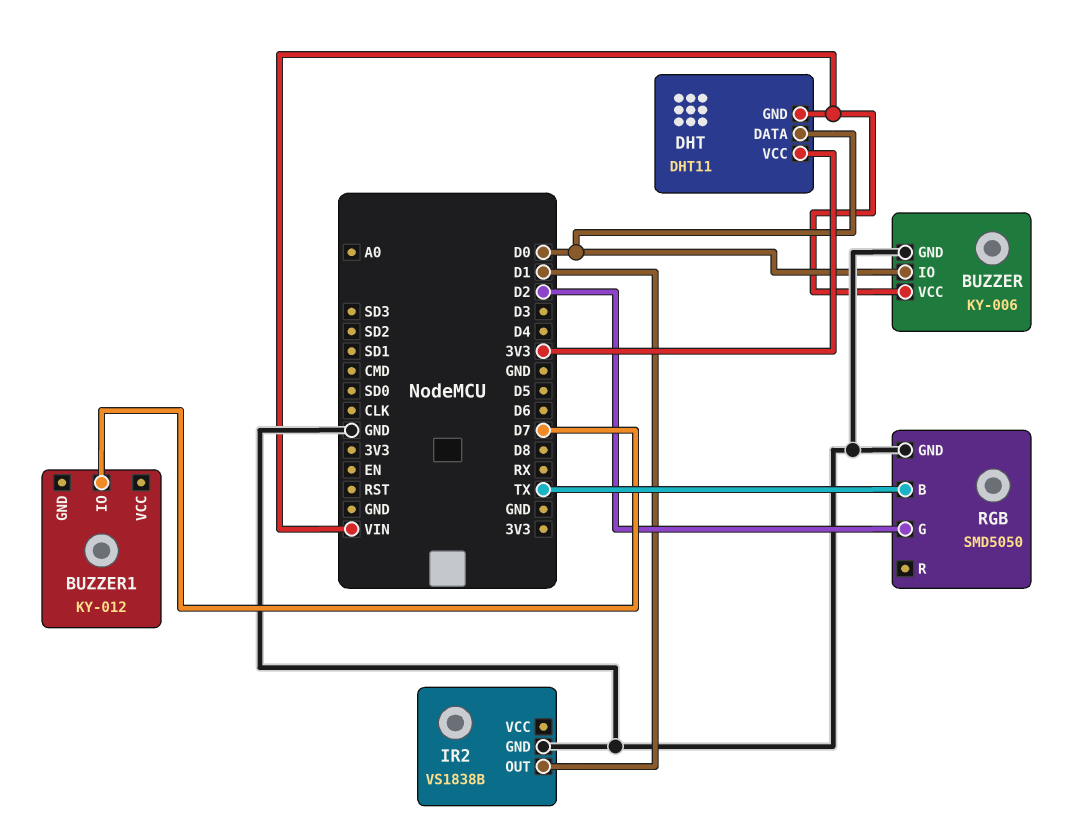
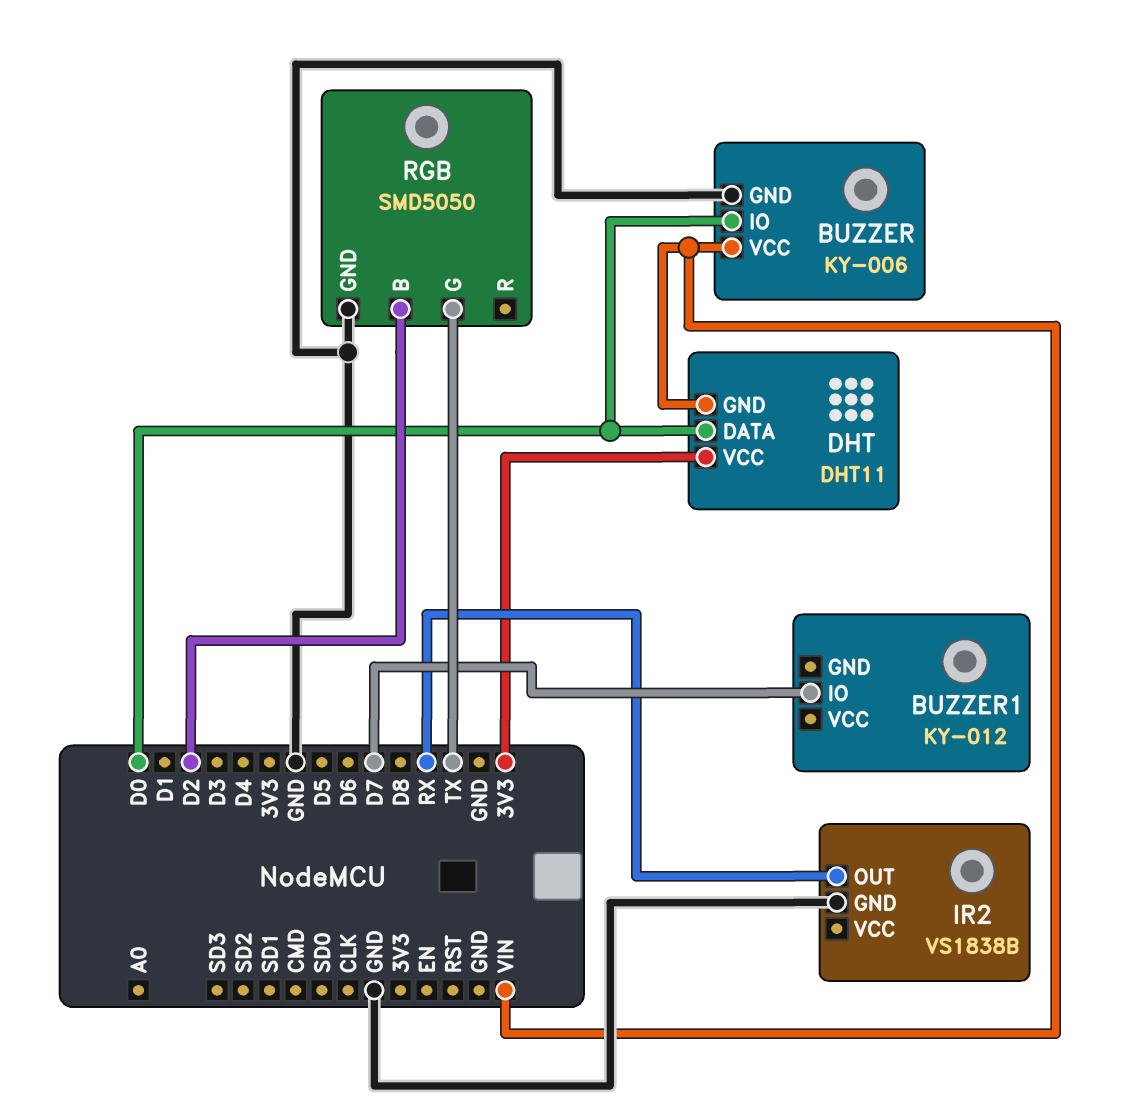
IR2 pin OUT: D1 -> RX
RGB pin B: TX -> D2
RGB pin G: D2 -> TX

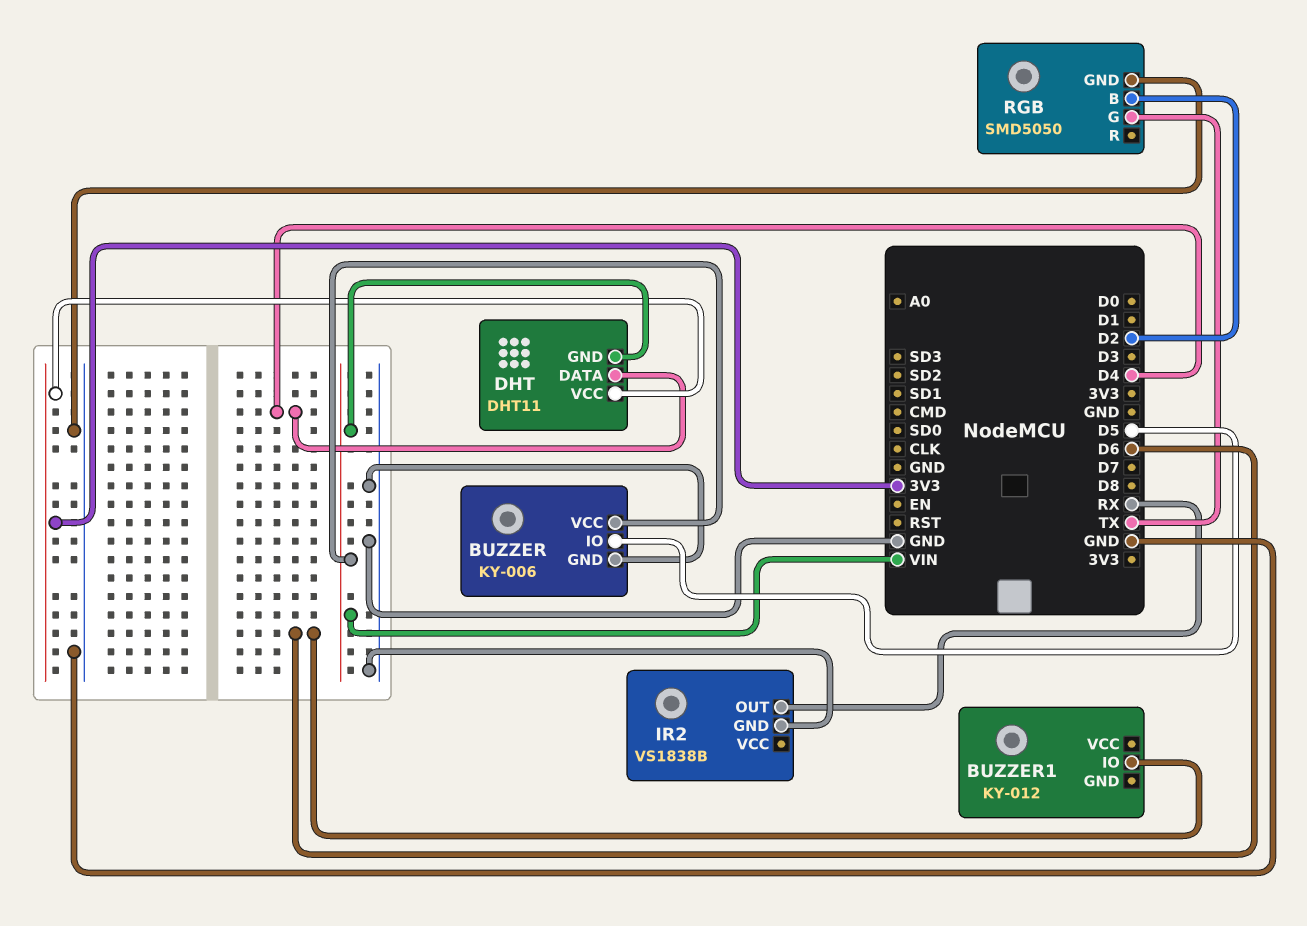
BUZZER pin IO: D0 -> D5
BUZZER1 pin IO: D7 -> D6
DHT pin DATA: D0 -> D4

